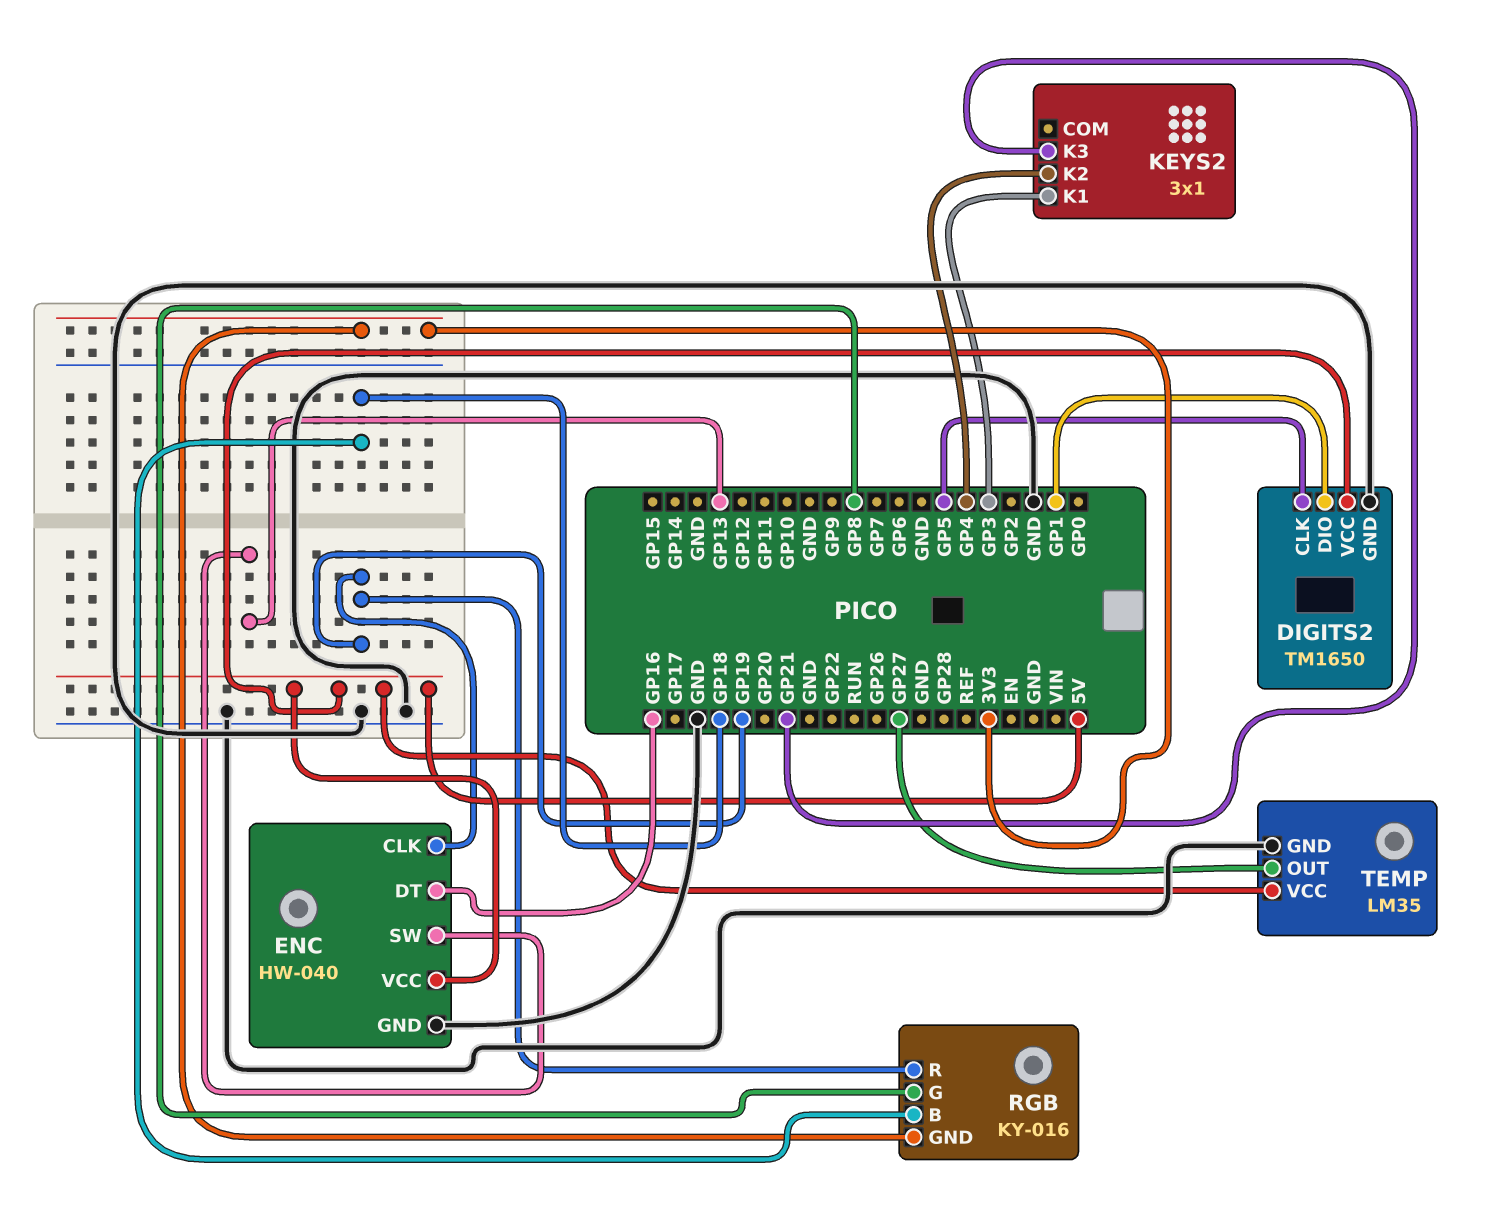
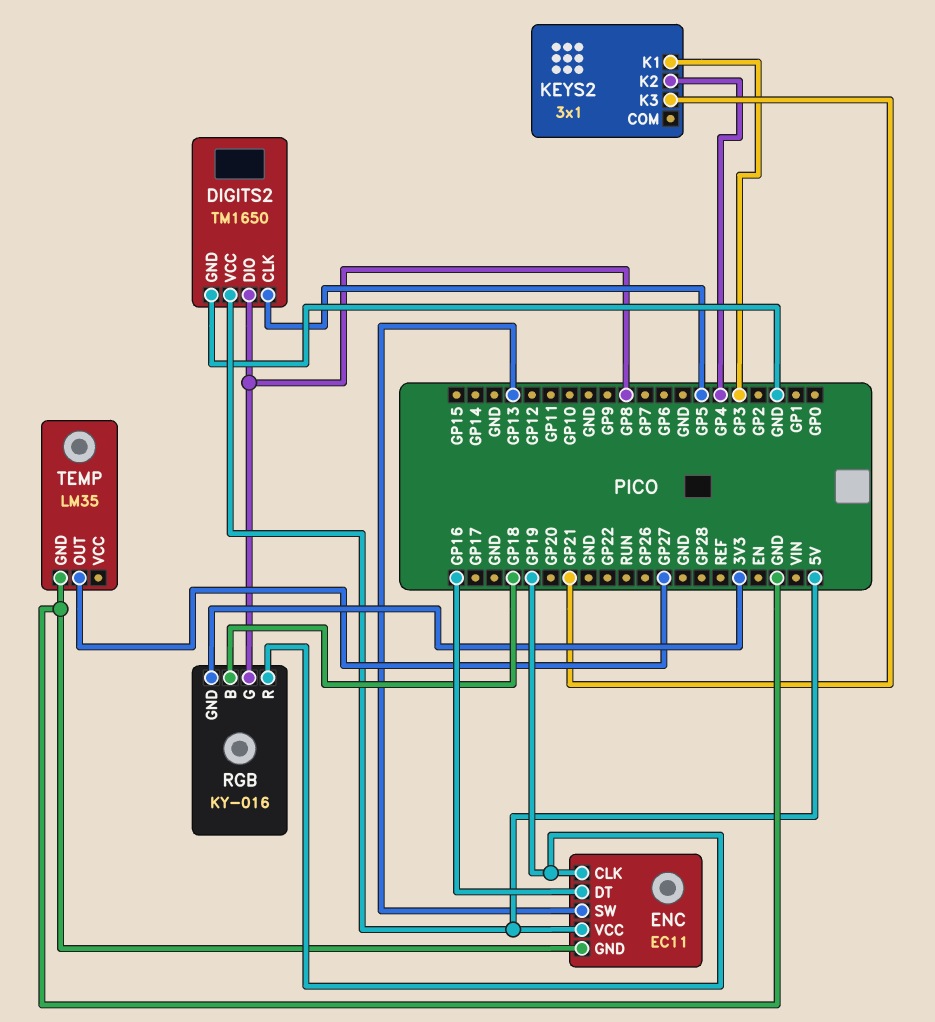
DIGITS2 pin DIO: GP1 -> GP8
ENC: HW-040 -> EC11
TEMP pin VCC: 5V -> none

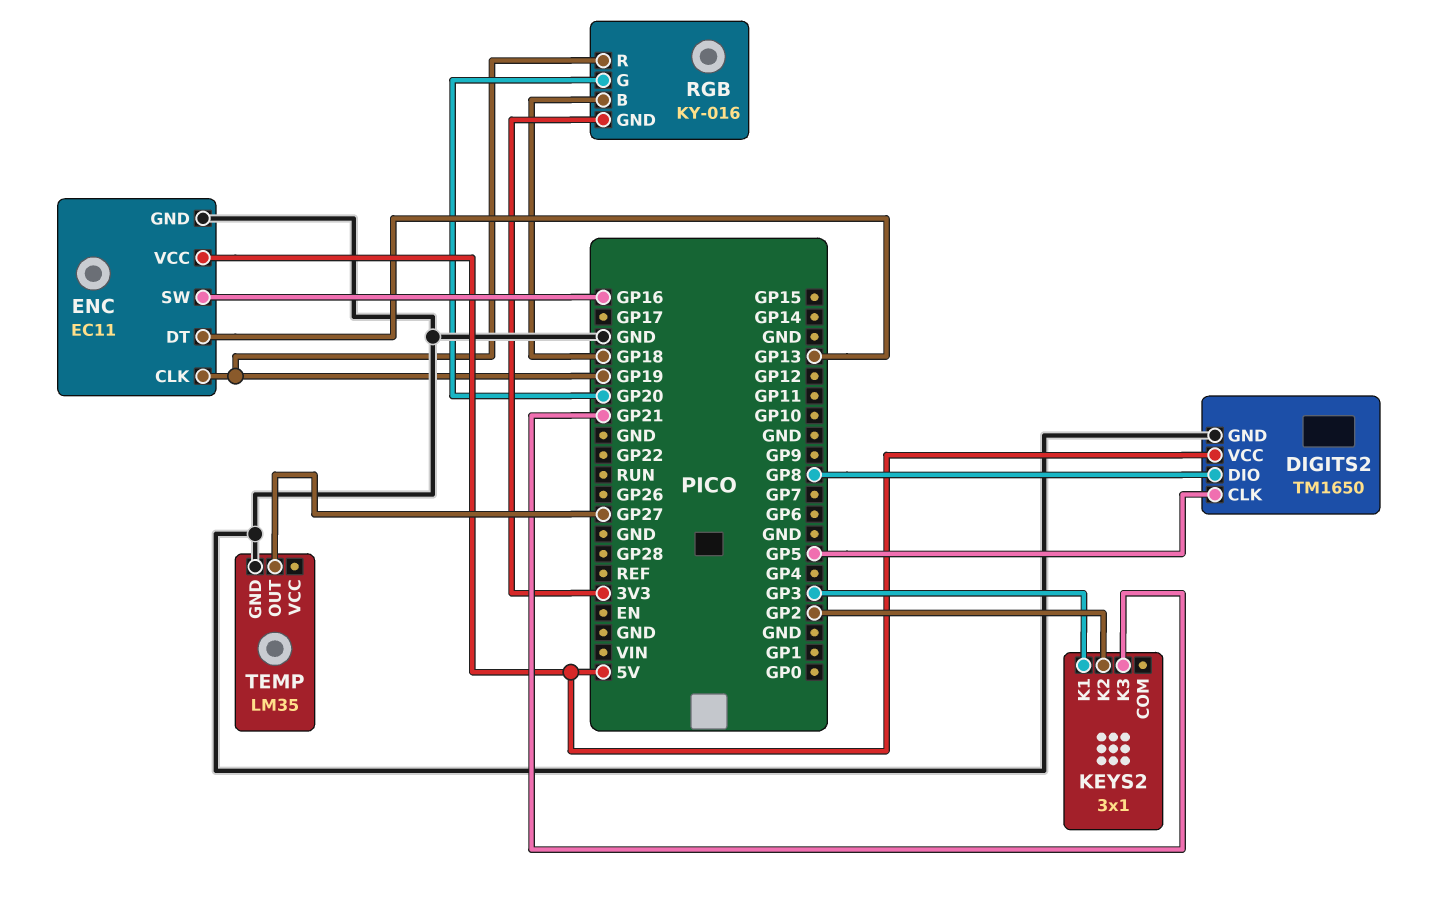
ENC pin DT: GP16 -> GP13
ENC pin SW: GP13 -> GP16
KEYS2 pin K2: GP4 -> GP2
RGB pin G: GP8 -> GP20

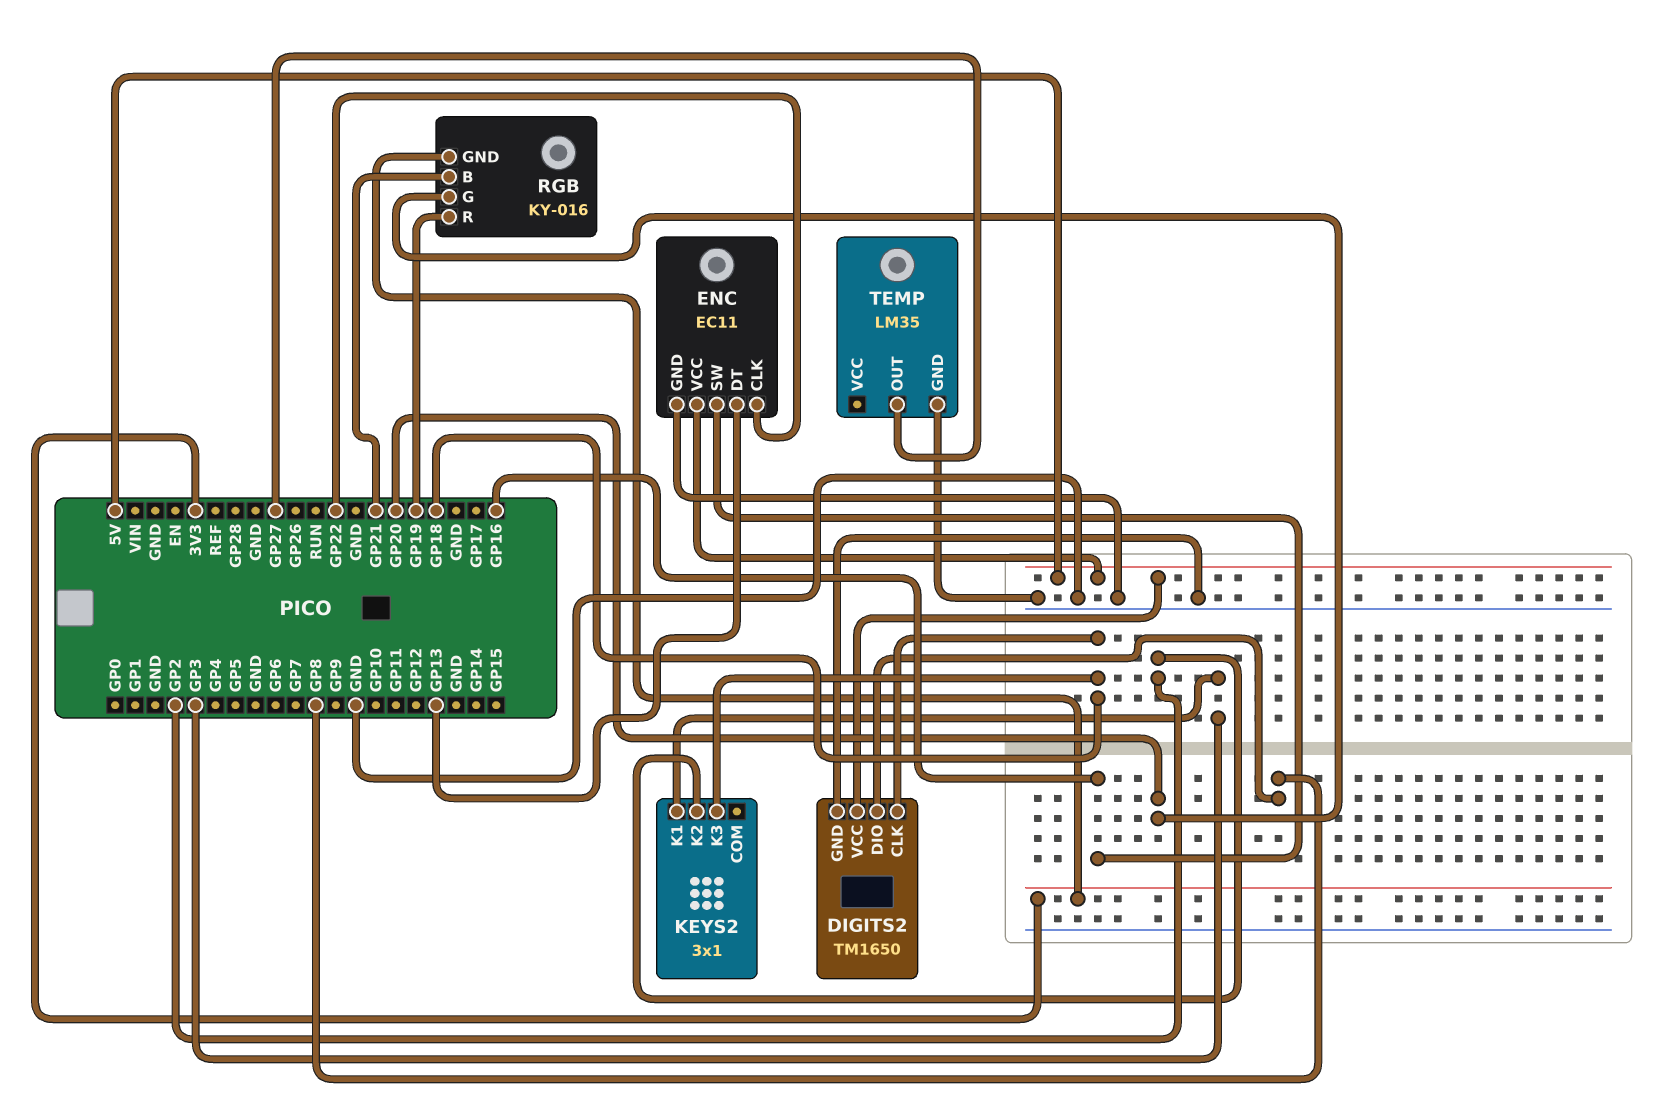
DIGITS2 pin CLK: GP5 -> GP18
ENC pin CLK: GP19 -> GP22
KEYS2 pin K3: GP21 -> GP18
RGB pin B: GP18 -> GP21

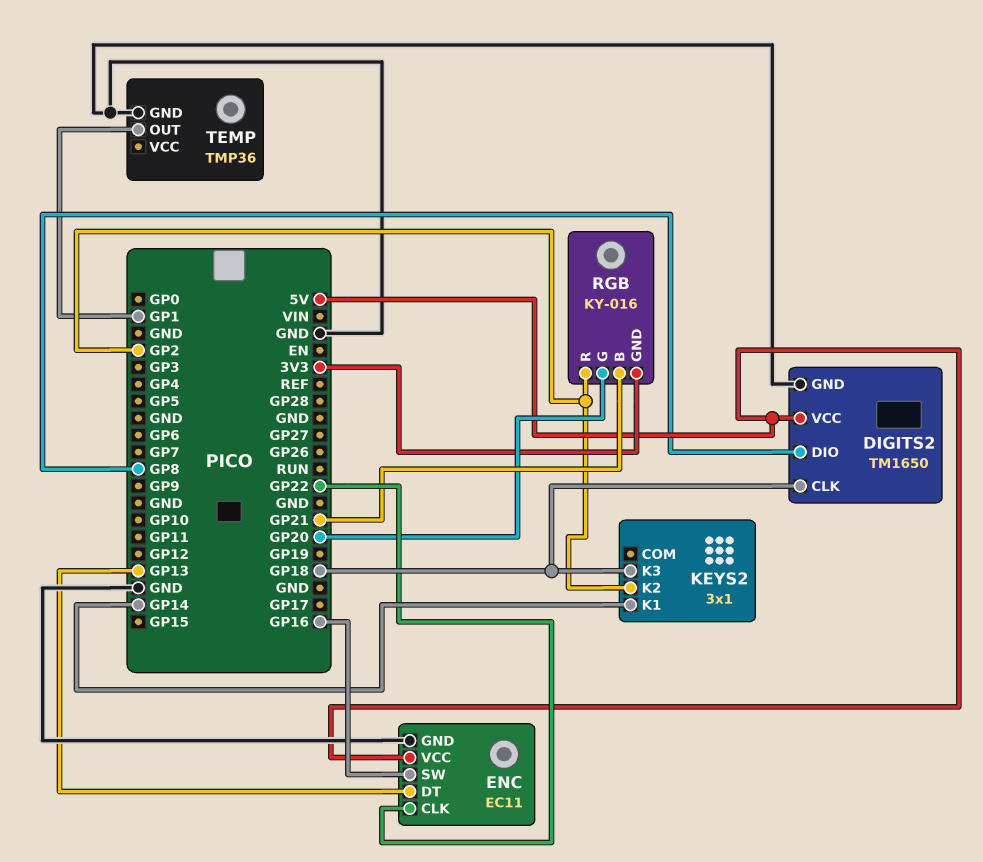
KEYS2 pin K1: GP3 -> GP14
RGB pin R: GP19 -> GP2
TEMP: LM35 -> TMP36
TEMP pin OUT: GP27 -> GP1

